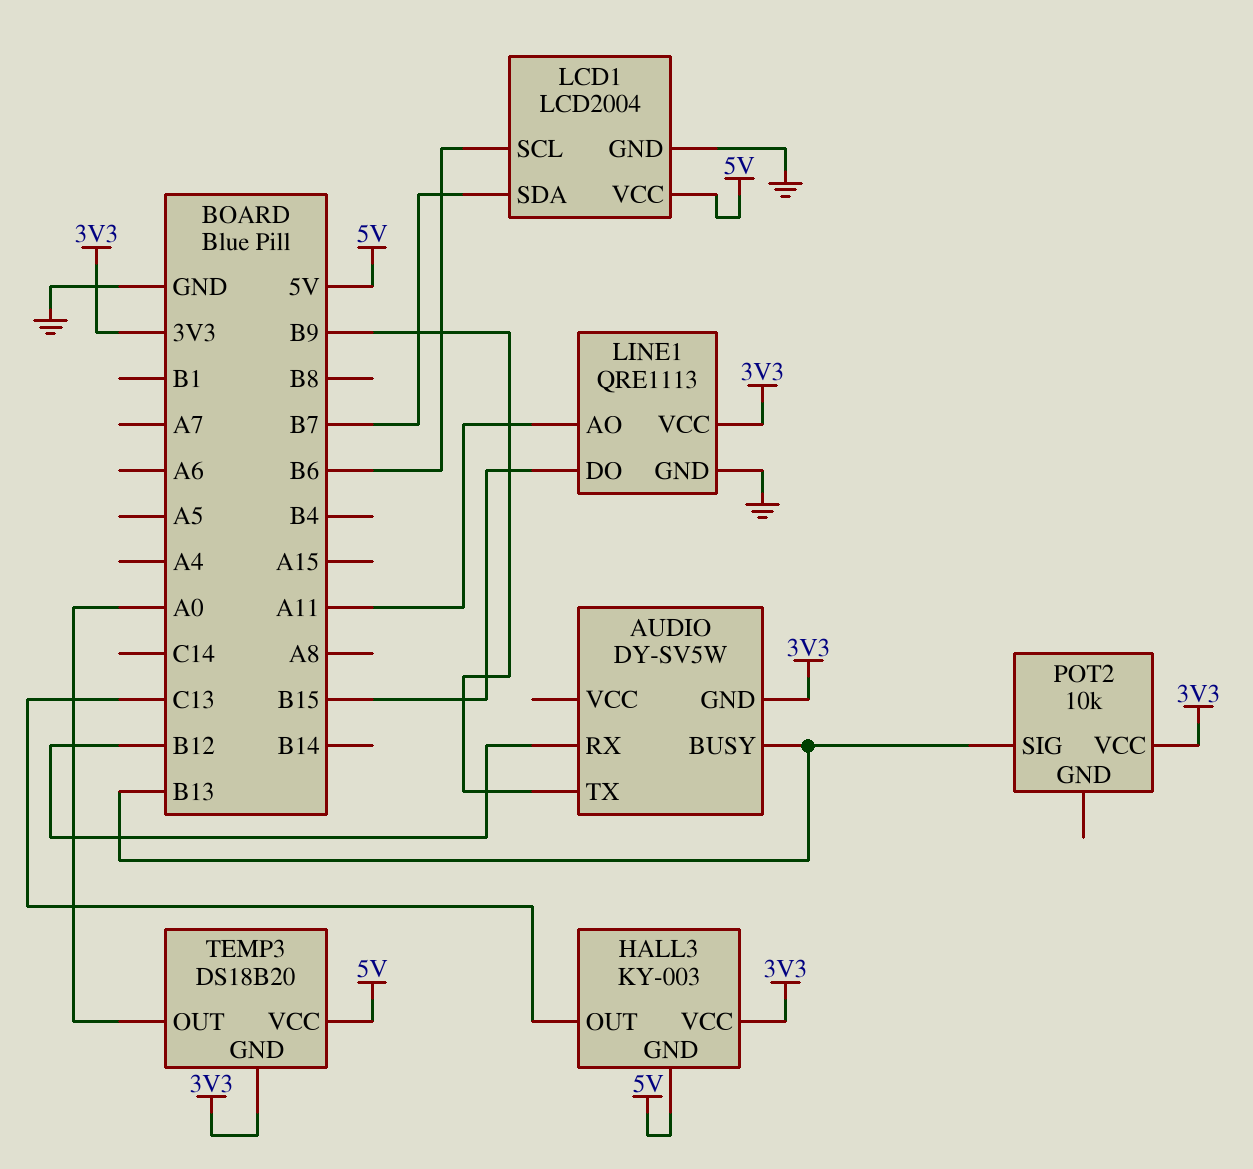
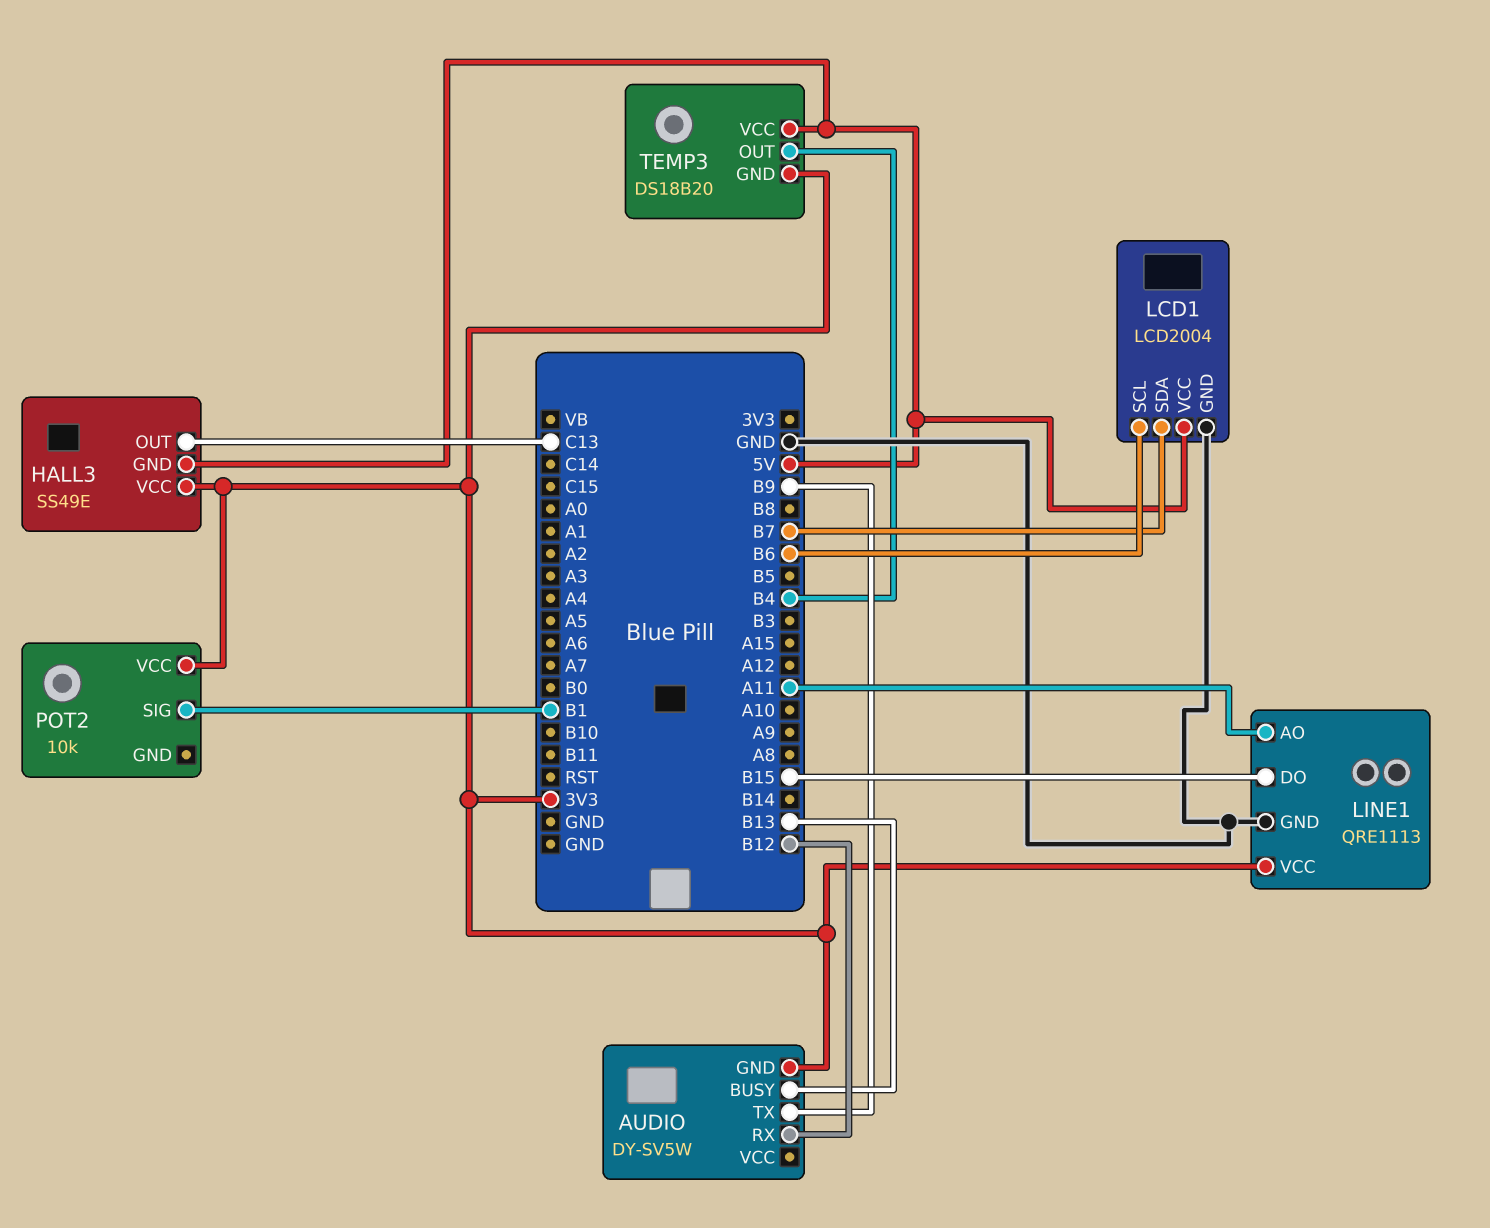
HALL3: KY-003 -> SS49E
POT2 pin SIG: B13 -> B1
TEMP3 pin OUT: A0 -> B4

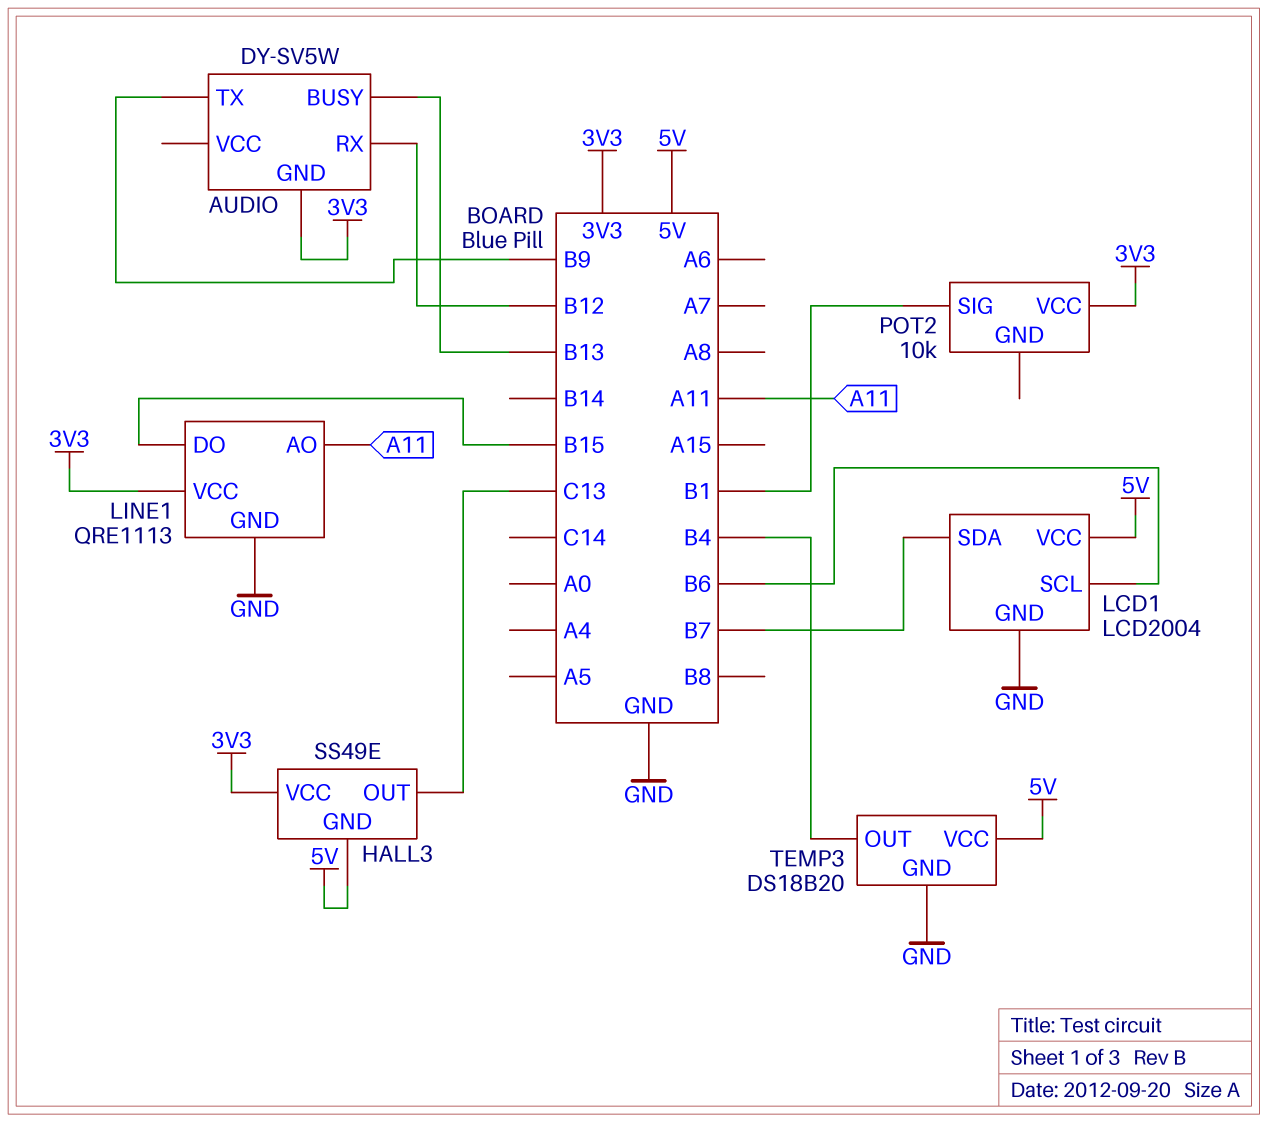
TEMP3 pin GND: 3V3 -> GND

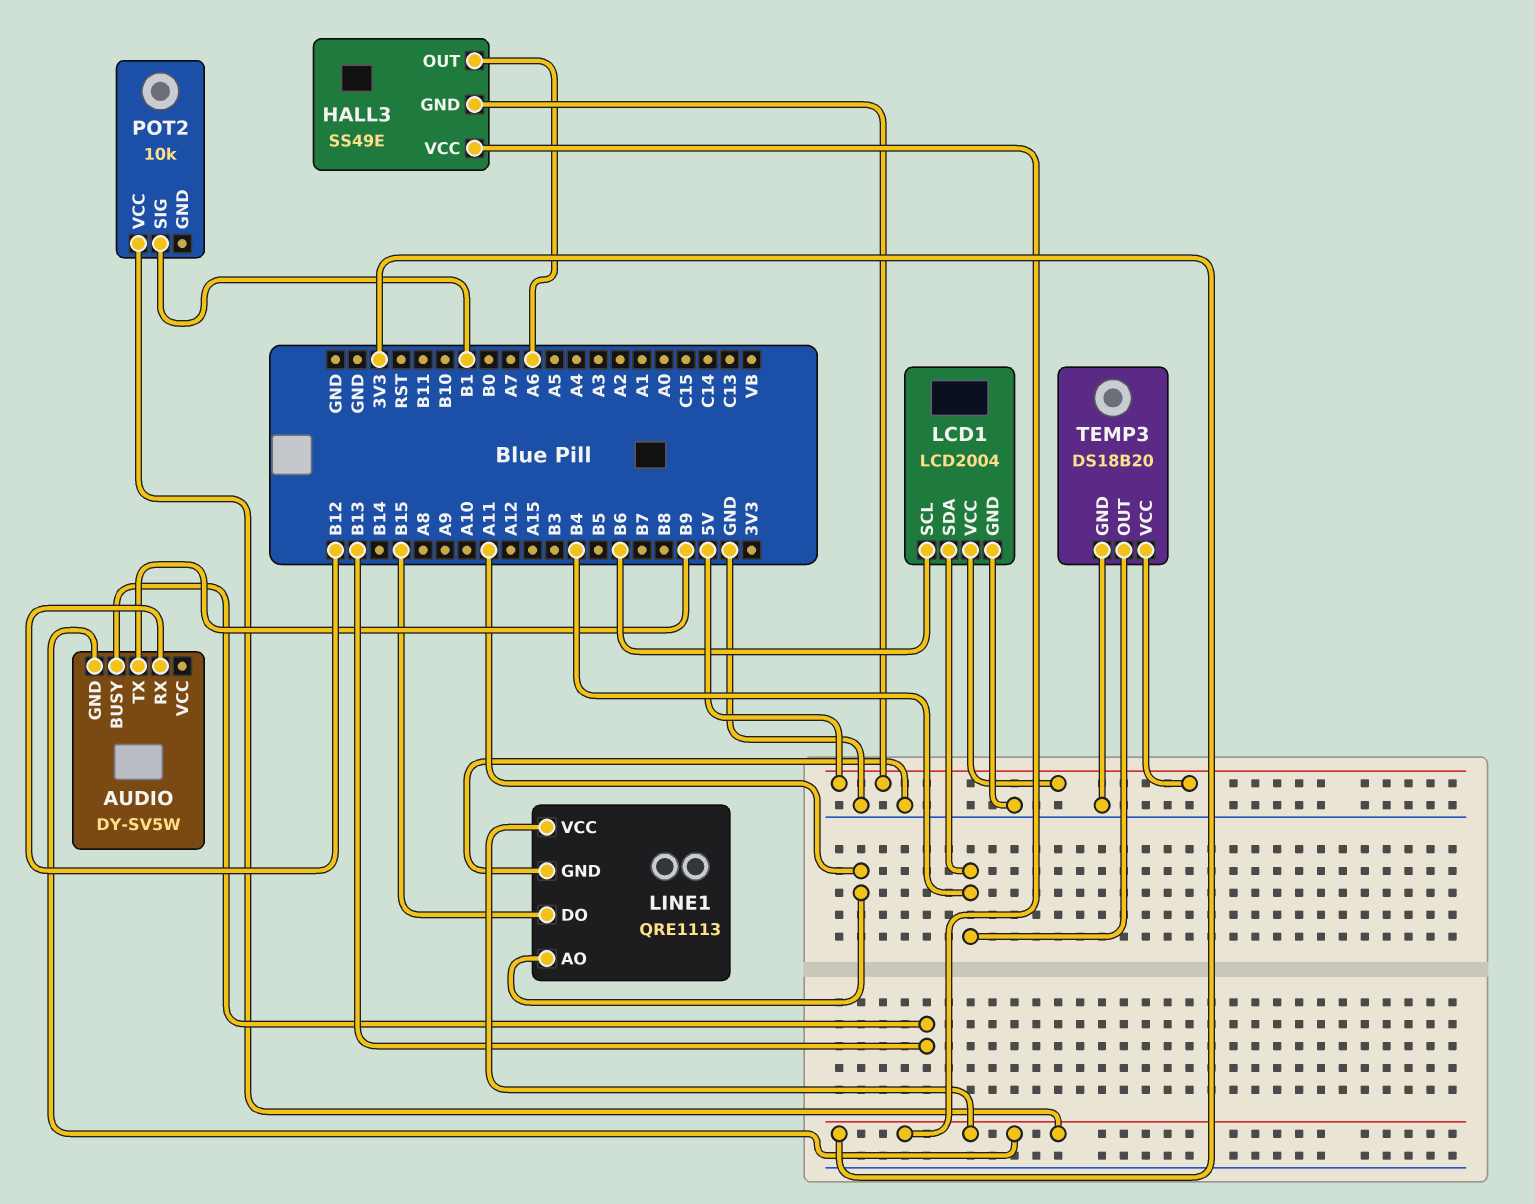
HALL3 pin OUT: C13 -> A6
LCD1 pin SDA: B7 -> B4

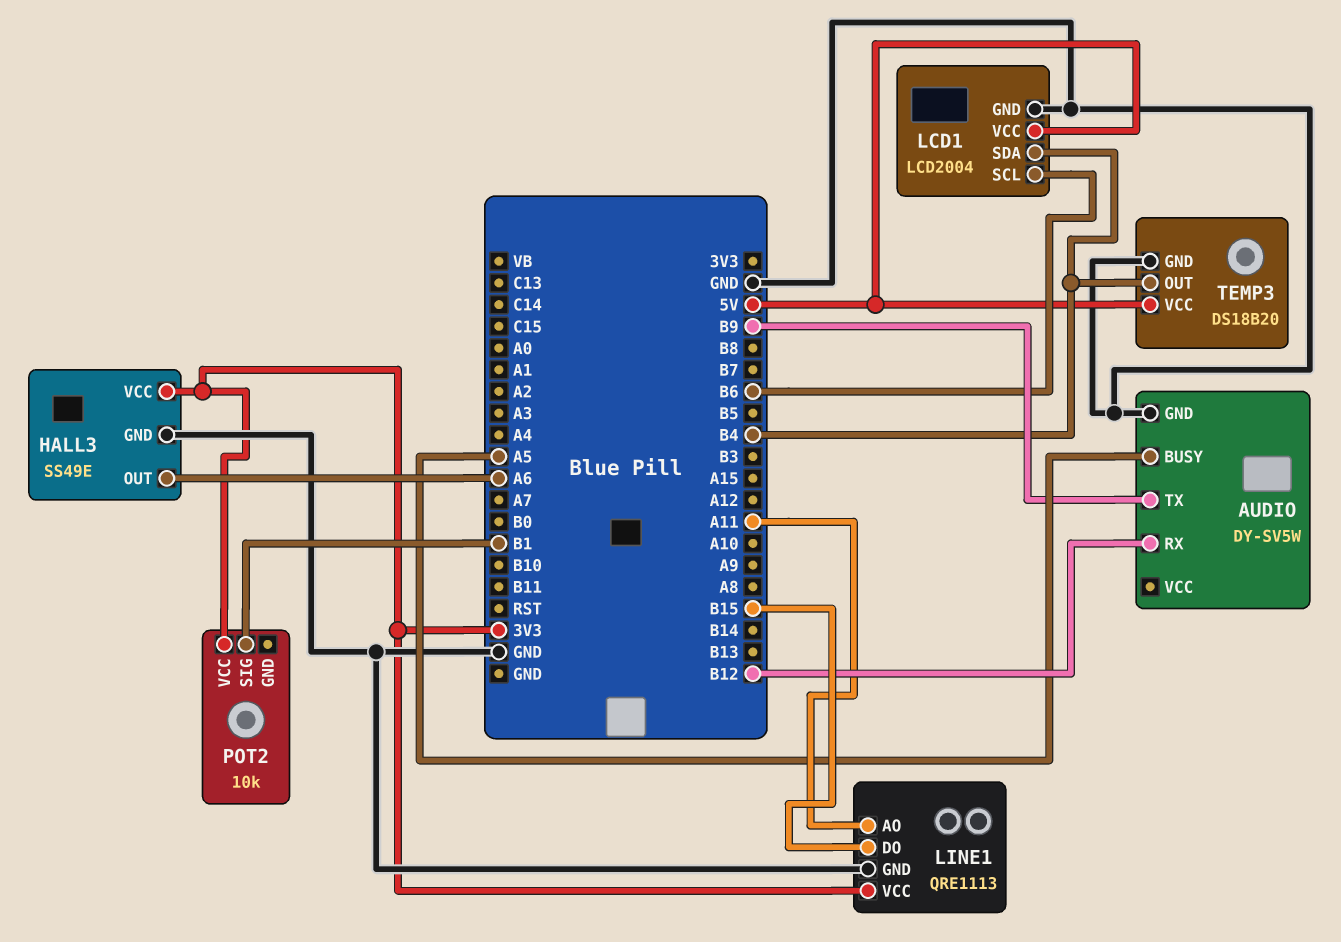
AUDIO pin BUSY: B13 -> A5
AUDIO pin GND: 3V3 -> GND
HALL3 pin GND: 5V -> GND

